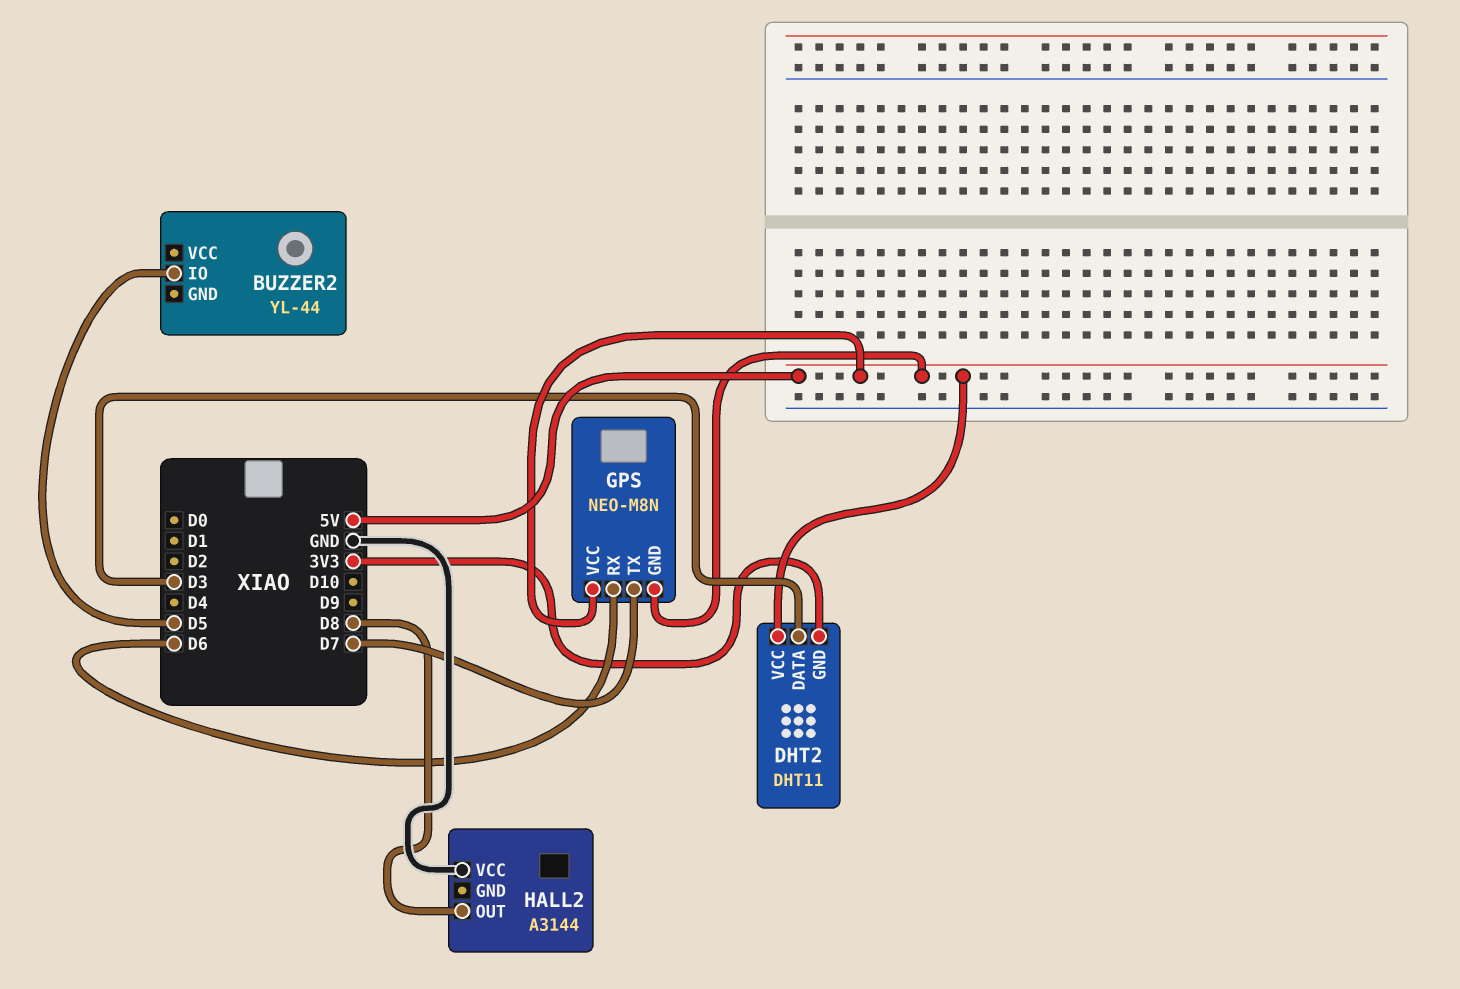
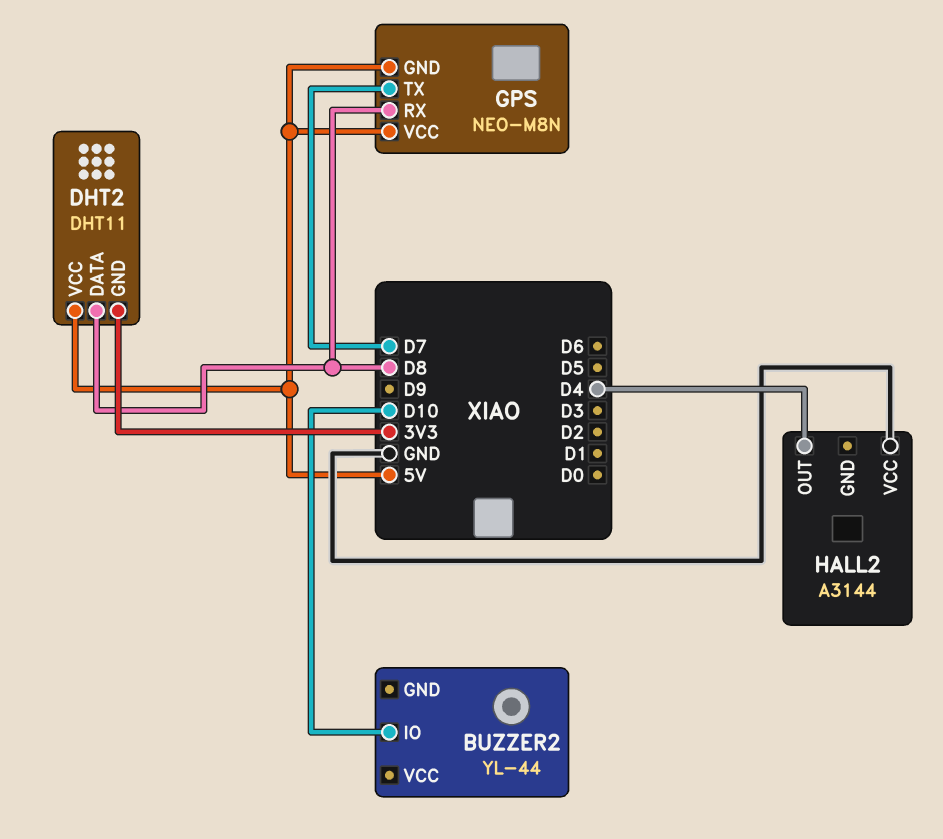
BUZZER2 pin IO: D5 -> D10
DHT2 pin DATA: D3 -> D8
GPS pin RX: D6 -> D8
HALL2 pin OUT: D8 -> D4

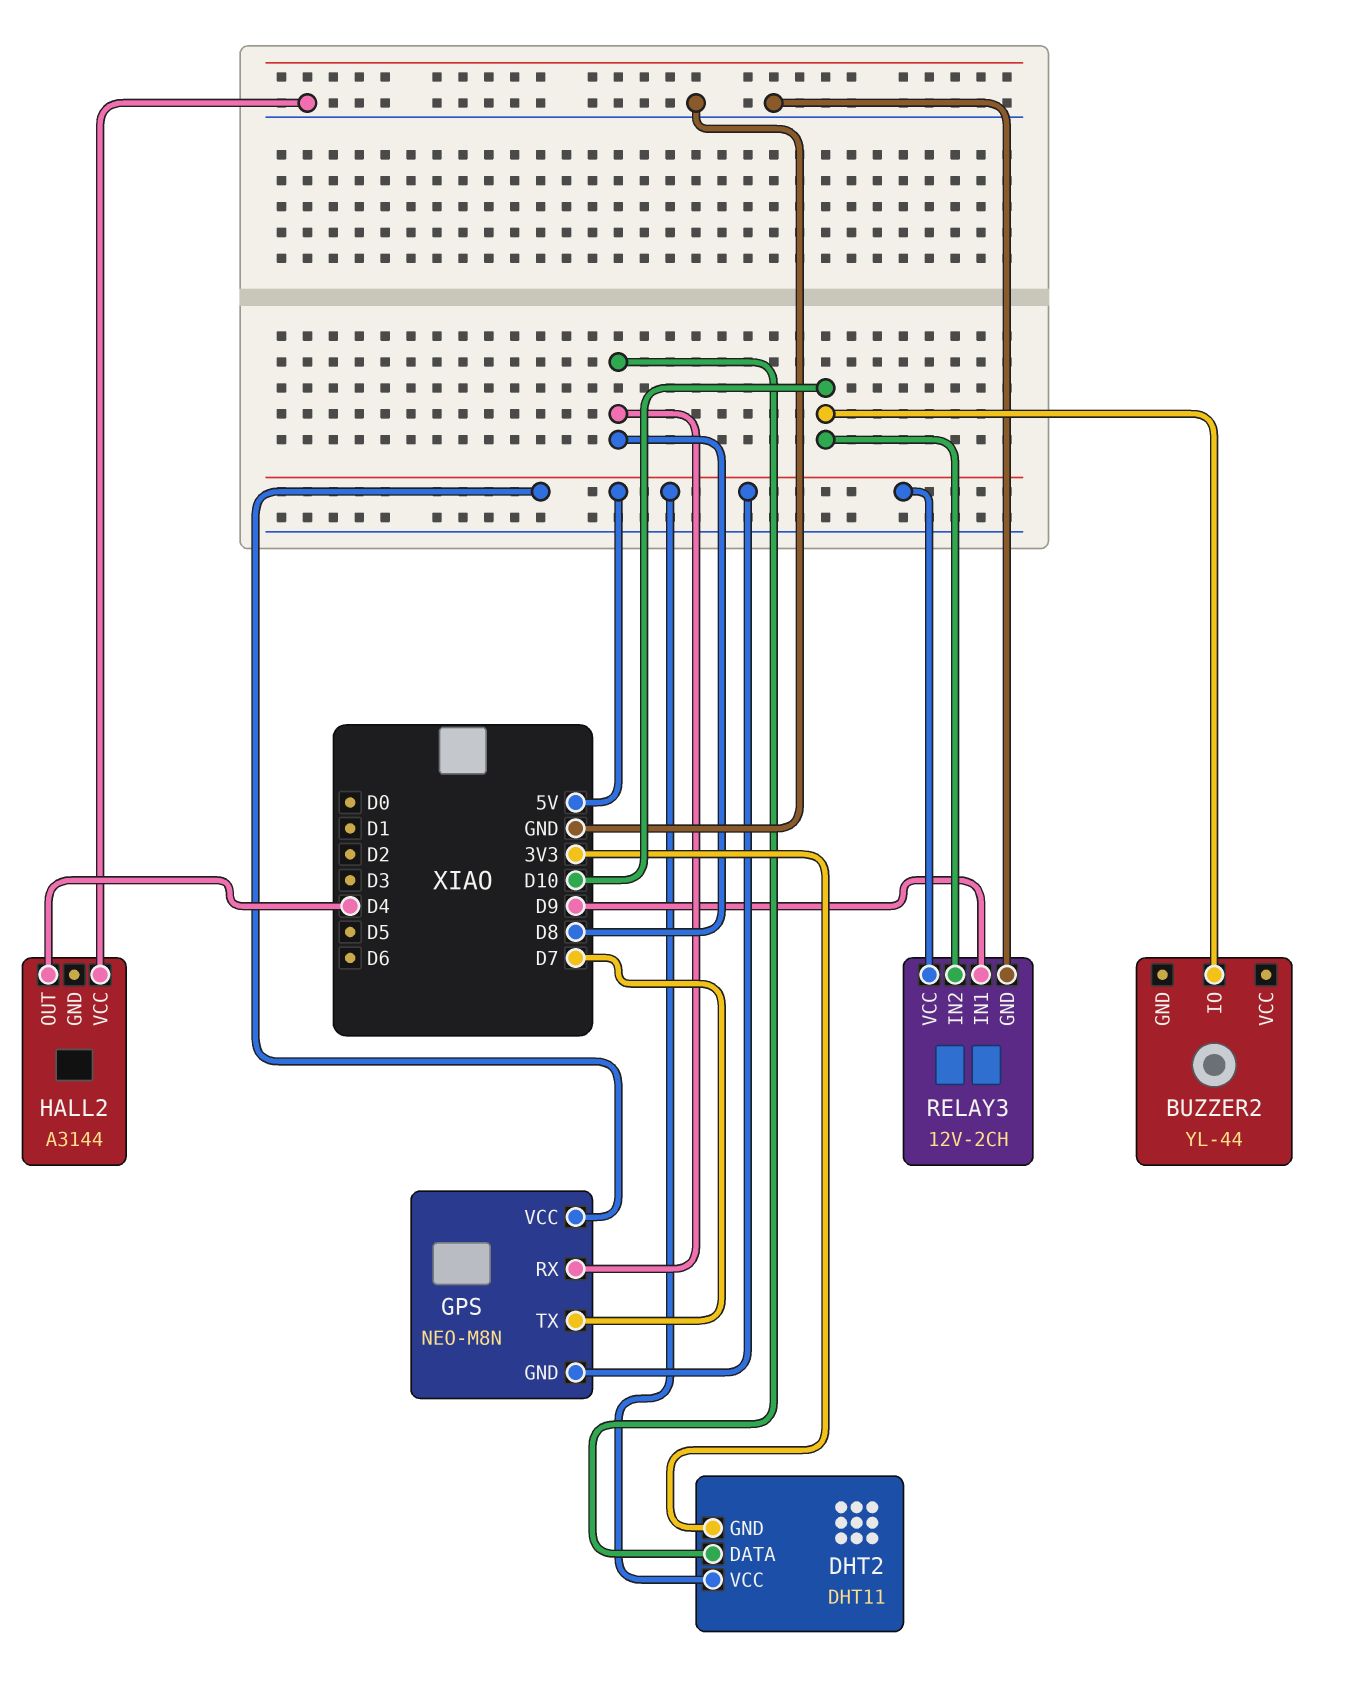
RELAY3: none -> 12V-2CH
RELAY3 pin GND: none -> GND
RELAY3 pin IN1: none -> D9
RELAY3 pin IN2: none -> D10
RELAY3 pin VCC: none -> 5V

